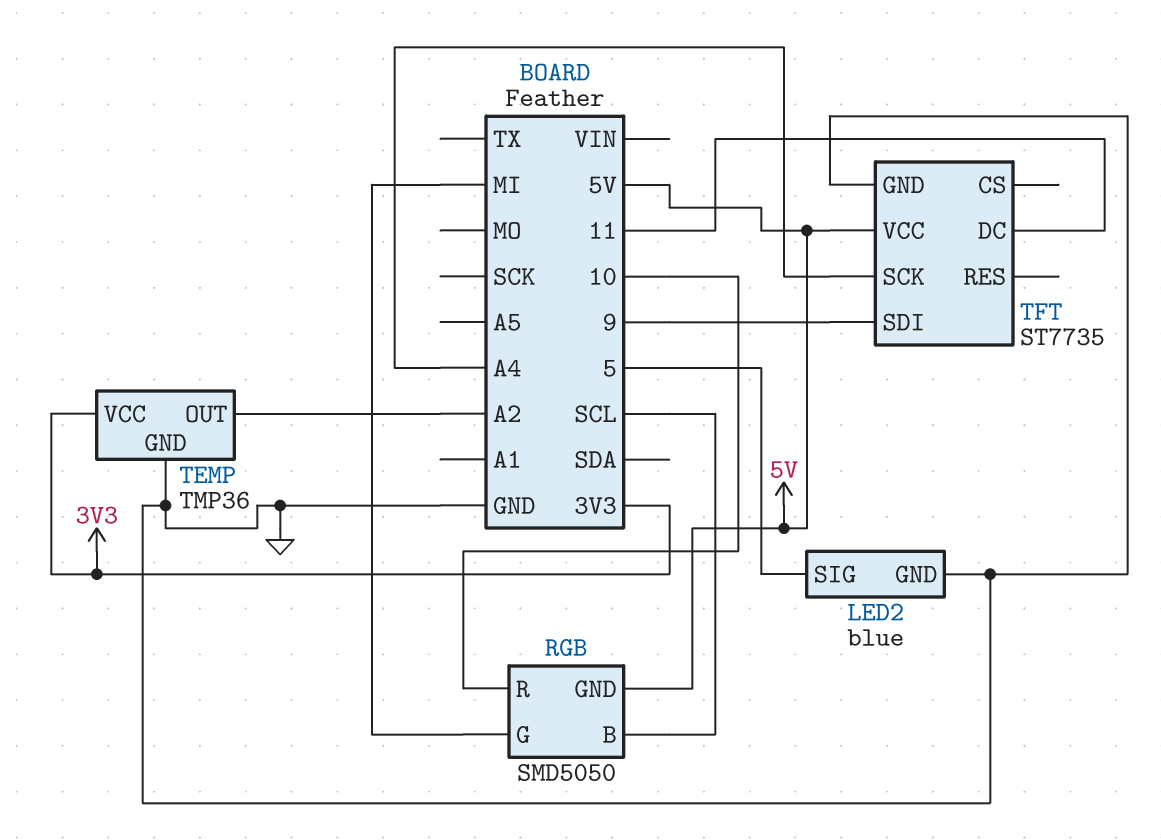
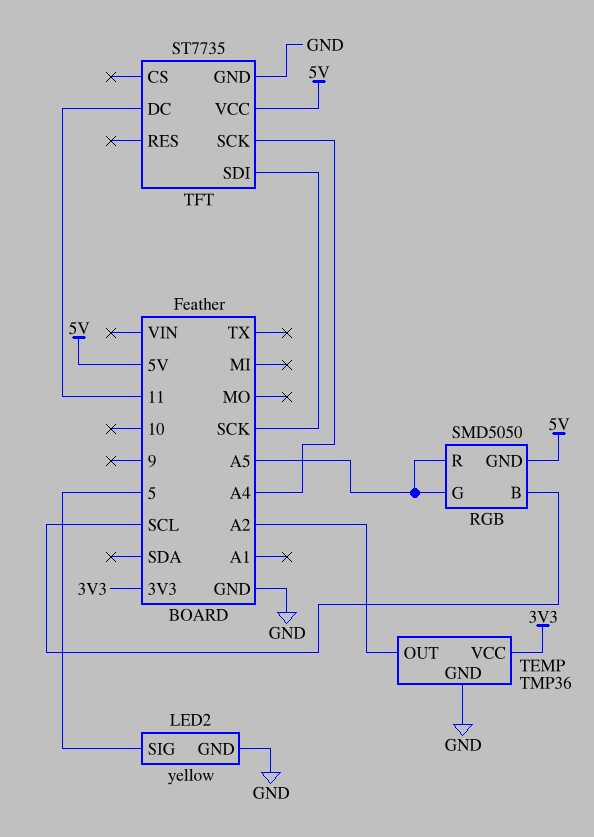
LED2: blue -> yellow
RGB pin G: MI -> A5
RGB pin R: 10 -> A5
TFT pin SDI: 9 -> SCK

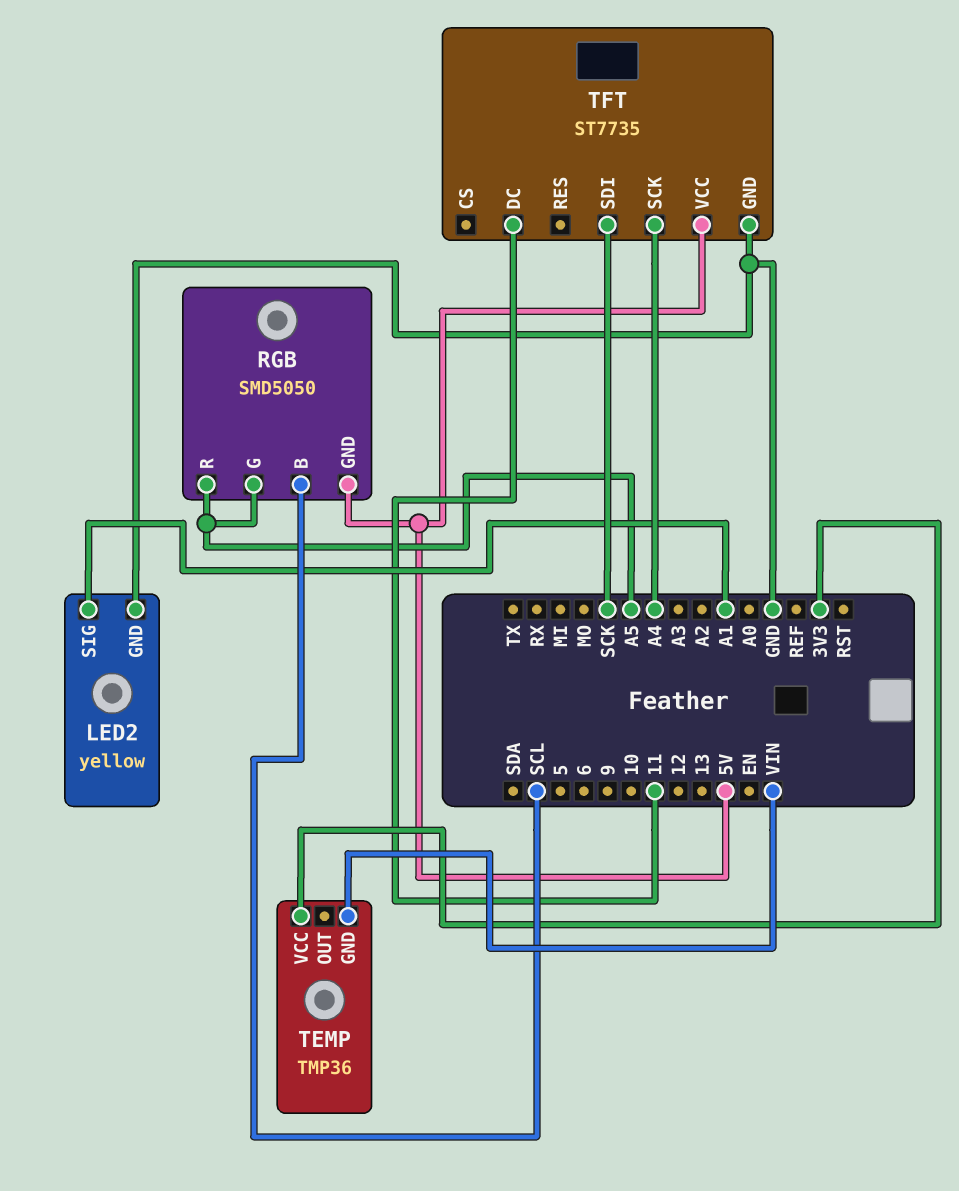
LED2 pin SIG: 5 -> A1
TEMP pin GND: GND -> VIN
TEMP pin OUT: A2 -> none

